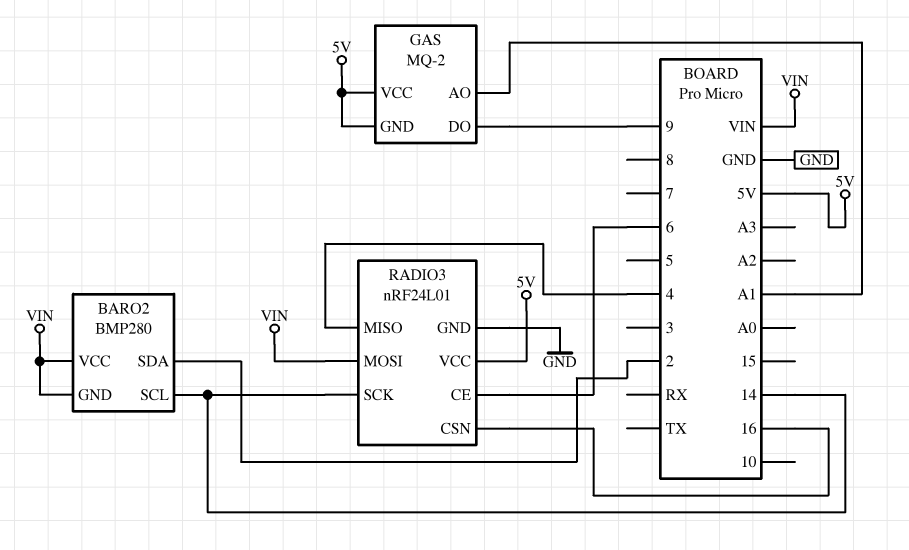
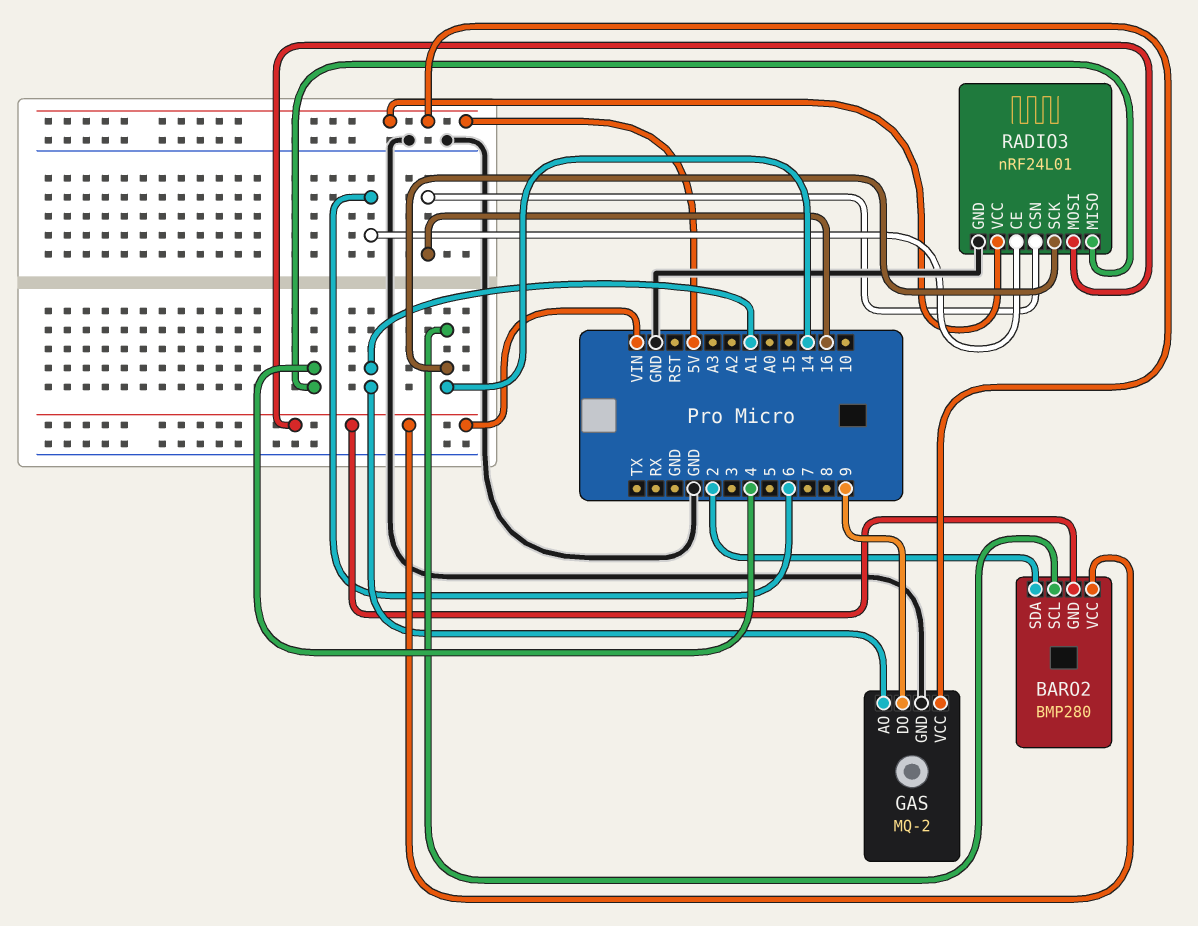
GAS pin GND: 5V -> GND

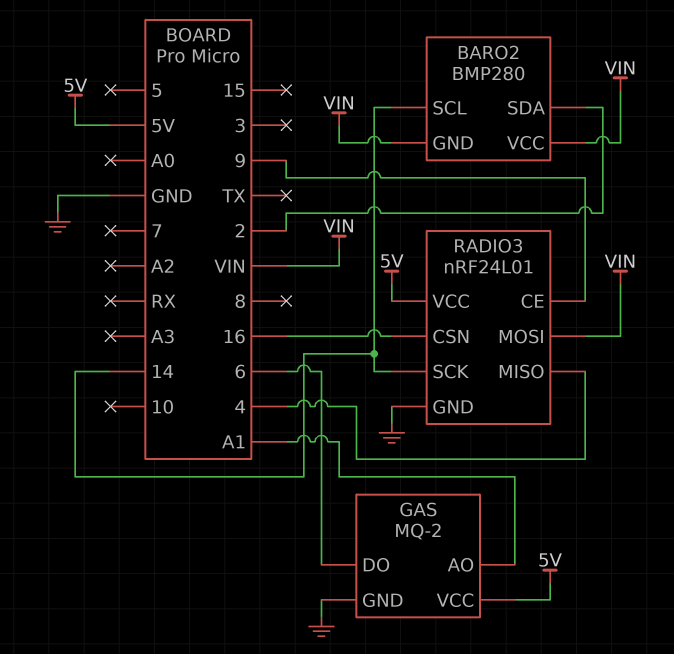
GAS pin DO: 9 -> 6
RADIO3 pin CE: 6 -> 9

